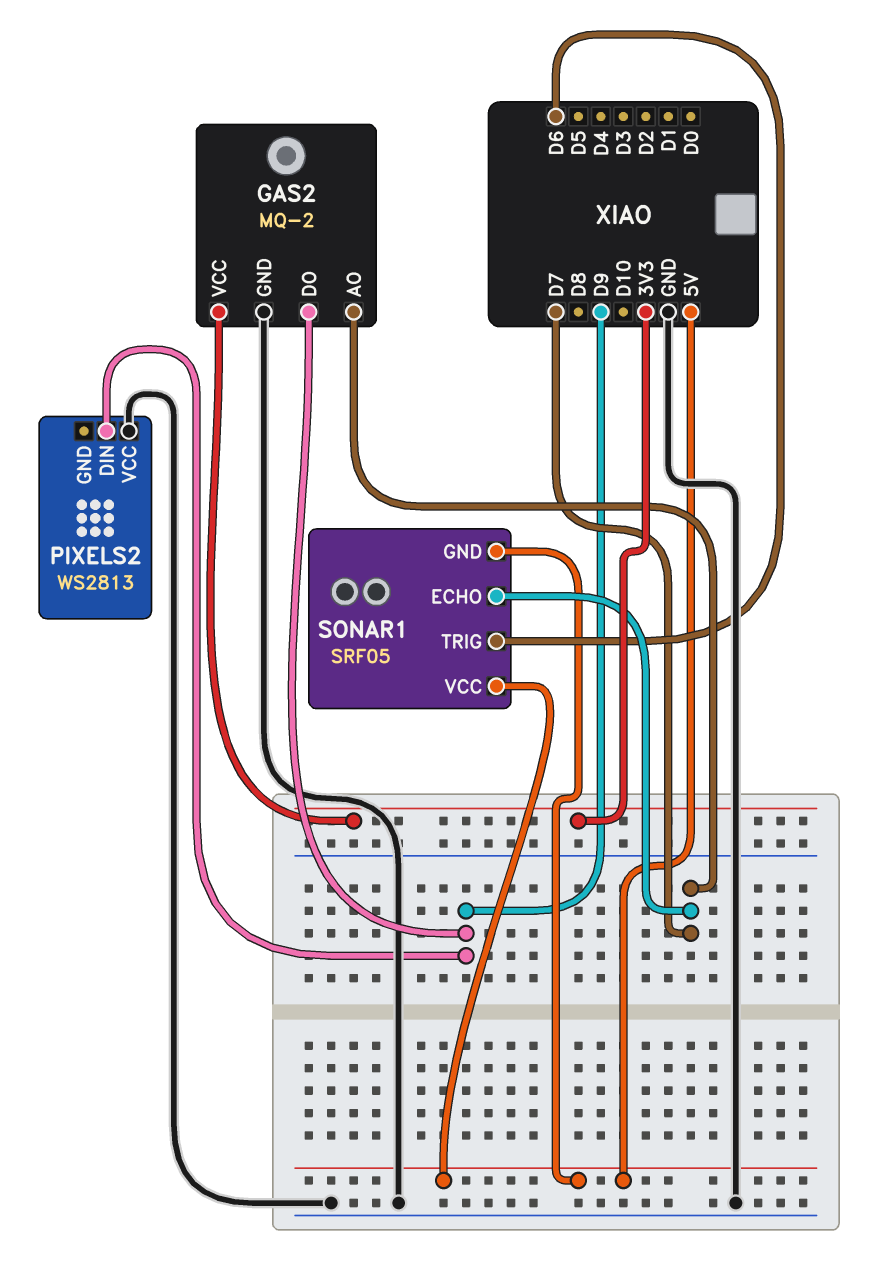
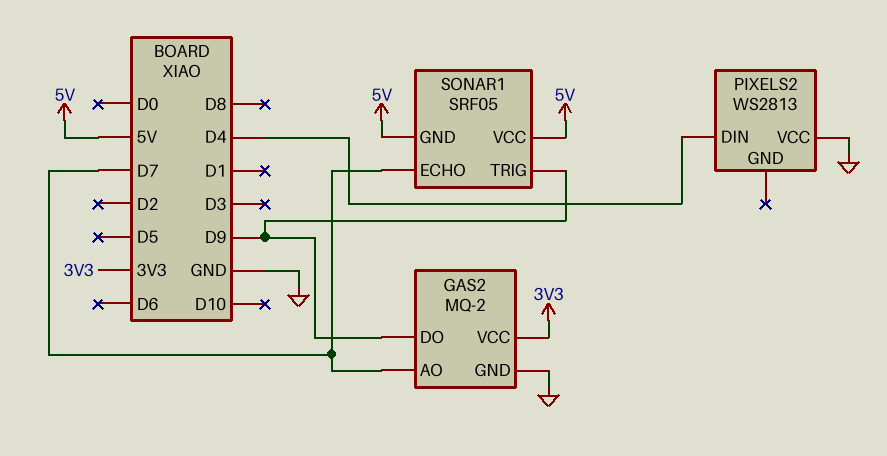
PIXELS2 pin DIN: D9 -> D4
SONAR1 pin TRIG: D6 -> D9

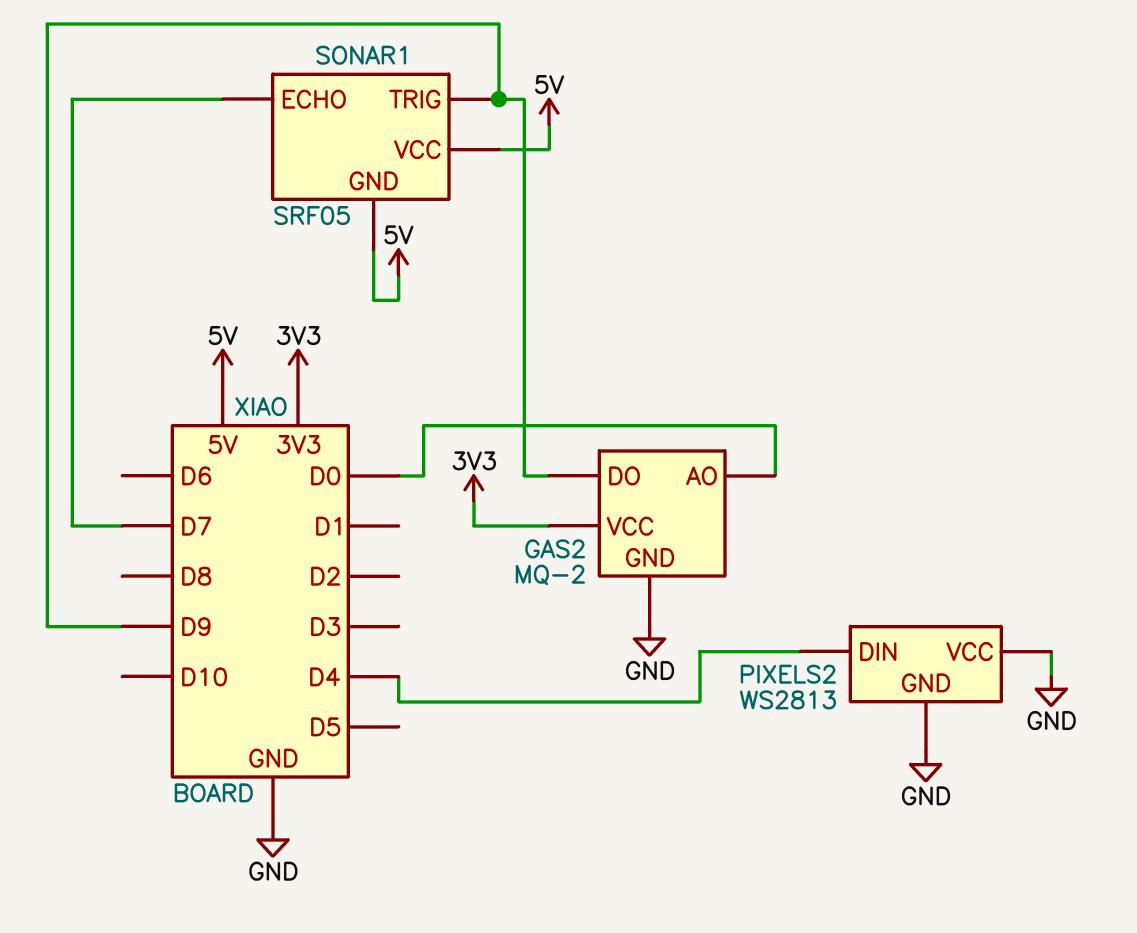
GAS2 pin AO: D7 -> D0
PIXELS2 pin GND: none -> GND

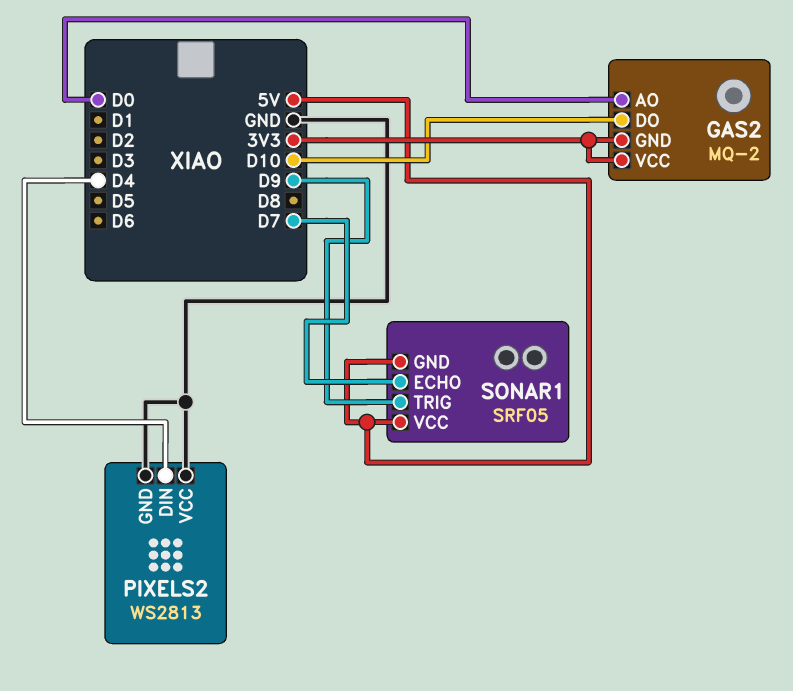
GAS2 pin DO: D9 -> D10
GAS2 pin GND: GND -> 3V3

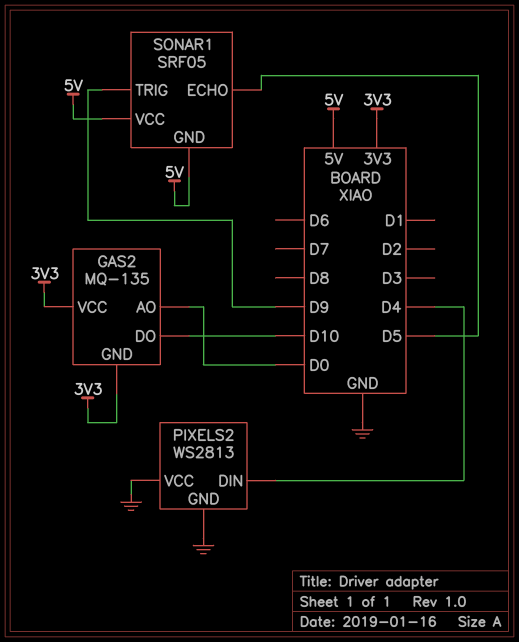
GAS2: MQ-2 -> MQ-135
SONAR1 pin ECHO: D7 -> D5

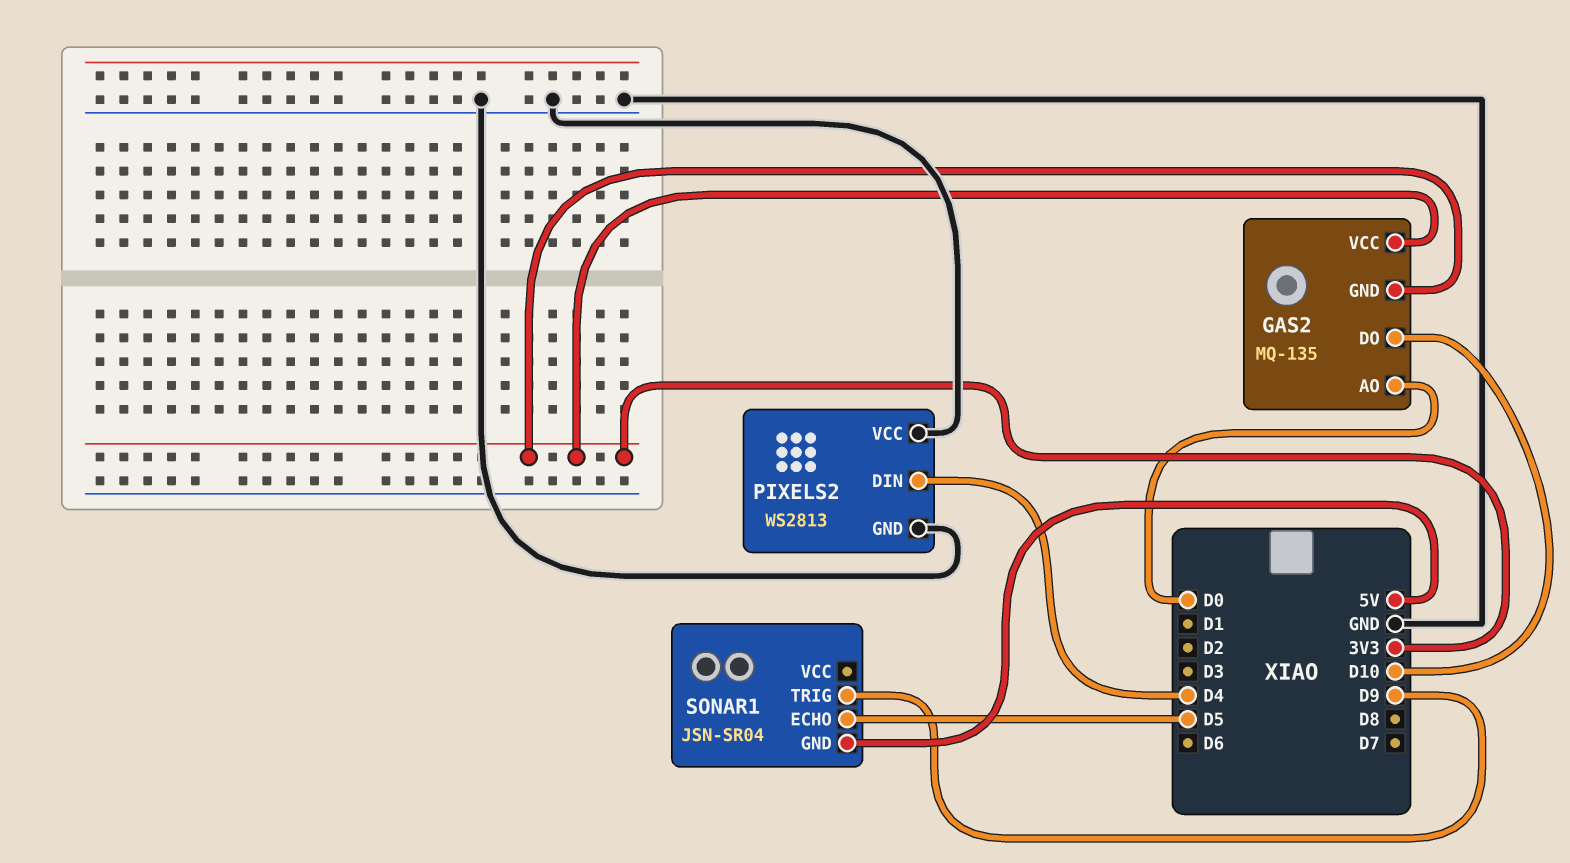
SONAR1: SRF05 -> JSN-SR04
SONAR1 pin VCC: 5V -> none

